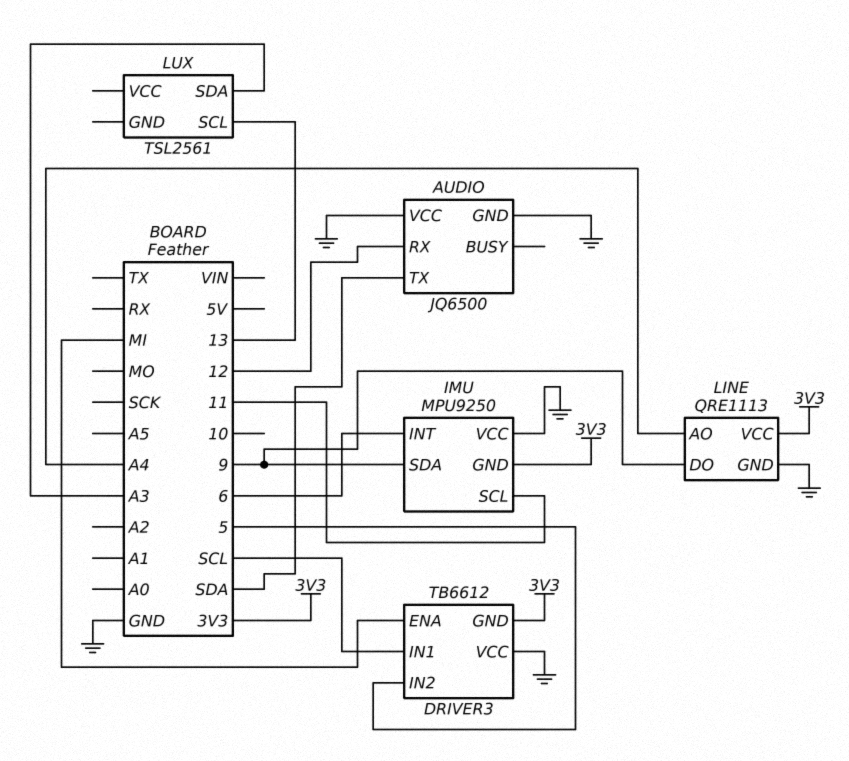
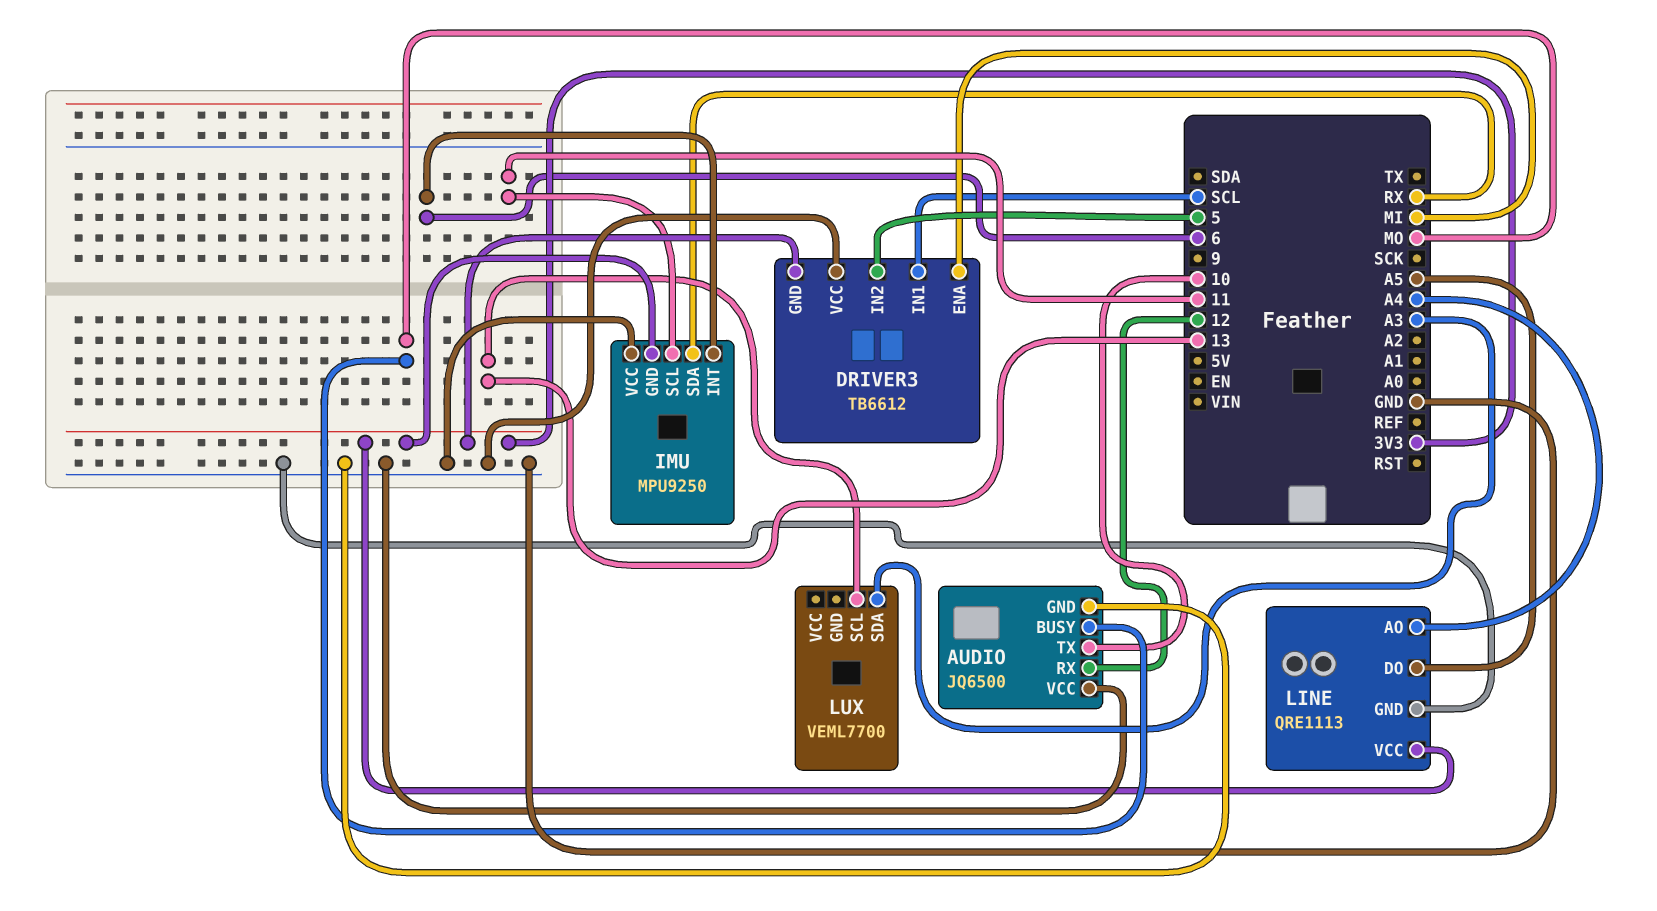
AUDIO pin BUSY: none -> MO
AUDIO pin TX: SDA -> 10
IMU pin SDA: 9 -> RX
LINE pin DO: 9 -> A5
LUX: TSL2561 -> VEML7700

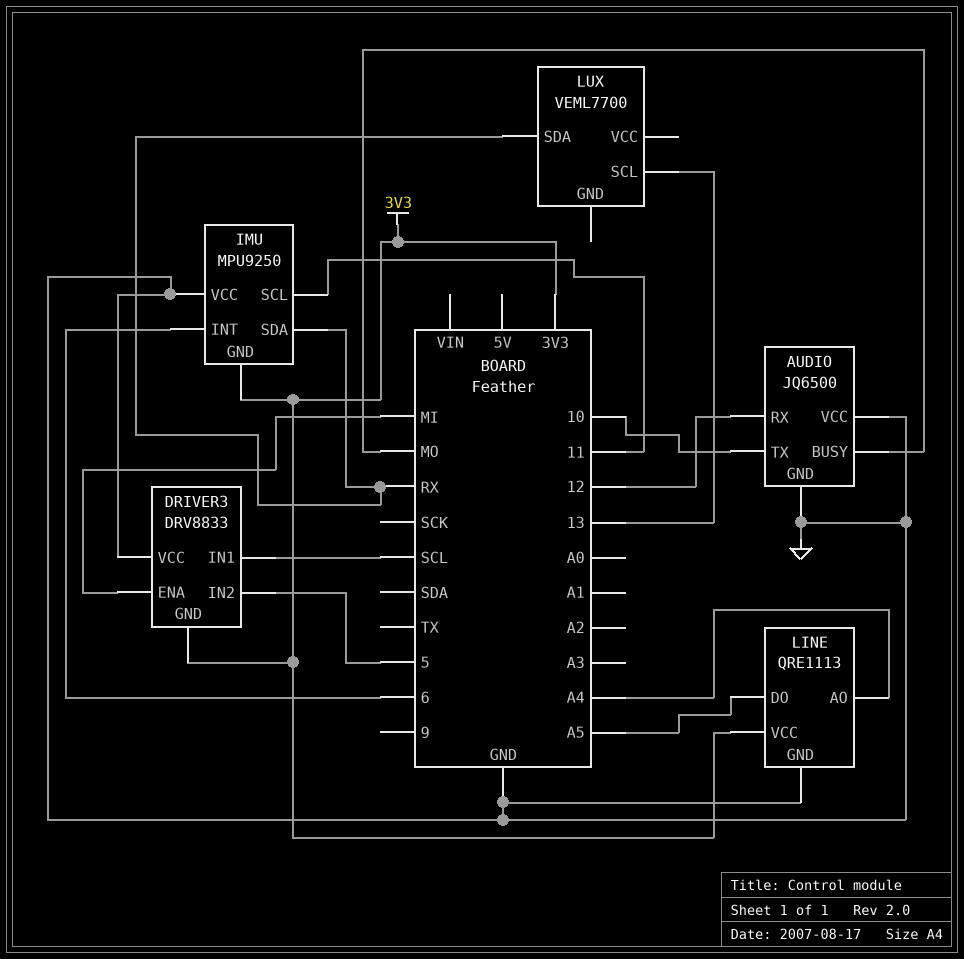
DRIVER3: TB6612 -> DRV8833
LUX pin SDA: A3 -> RX

